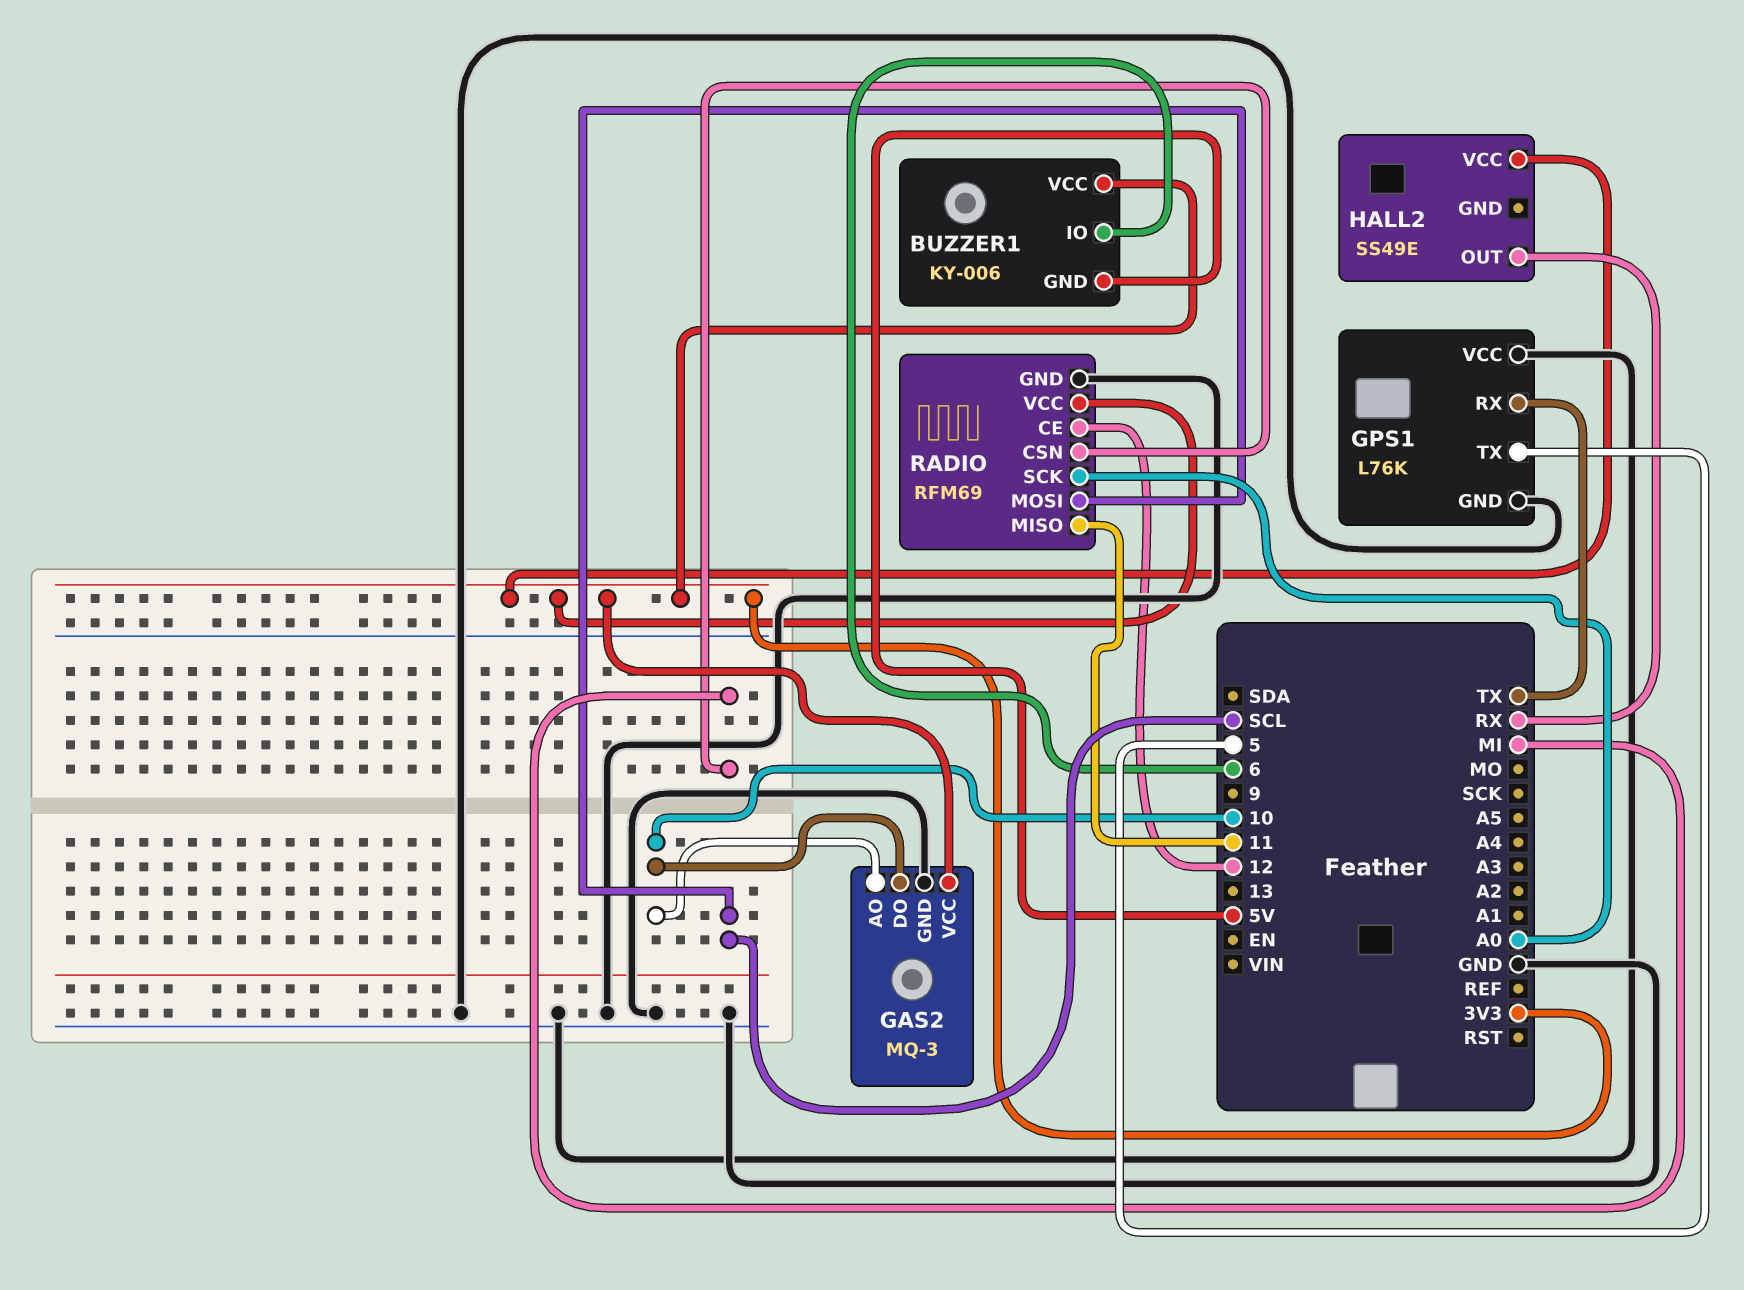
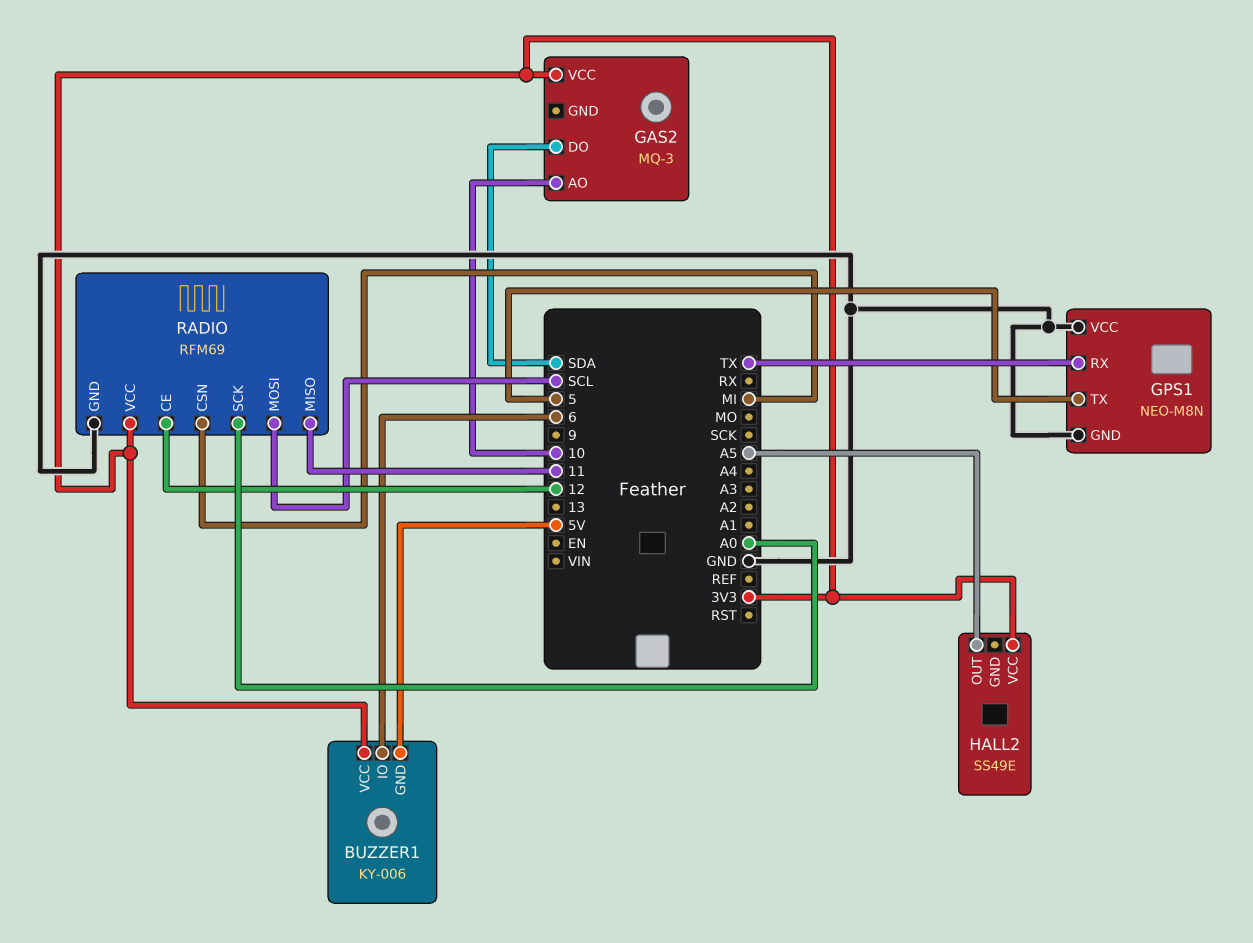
GAS2 pin DO: 10 -> SDA
GAS2 pin GND: GND -> none
GPS1: L76K -> NEO-M8N
HALL2 pin OUT: RX -> A5

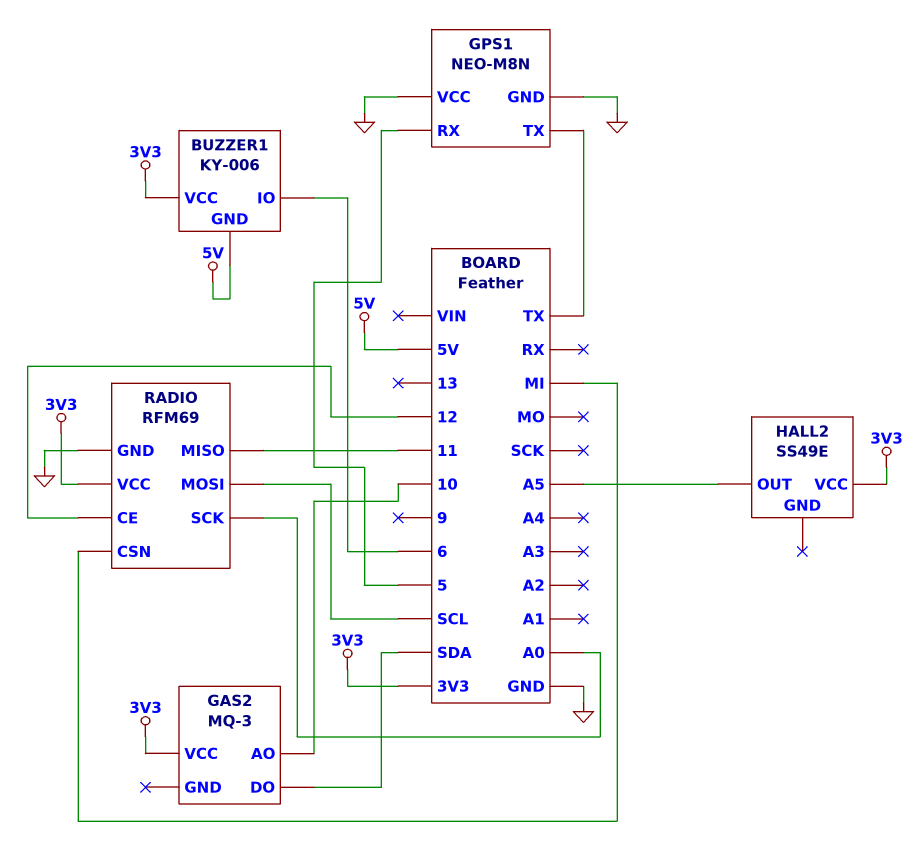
GPS1 pin RX: TX -> 5
GPS1 pin TX: 5 -> TX

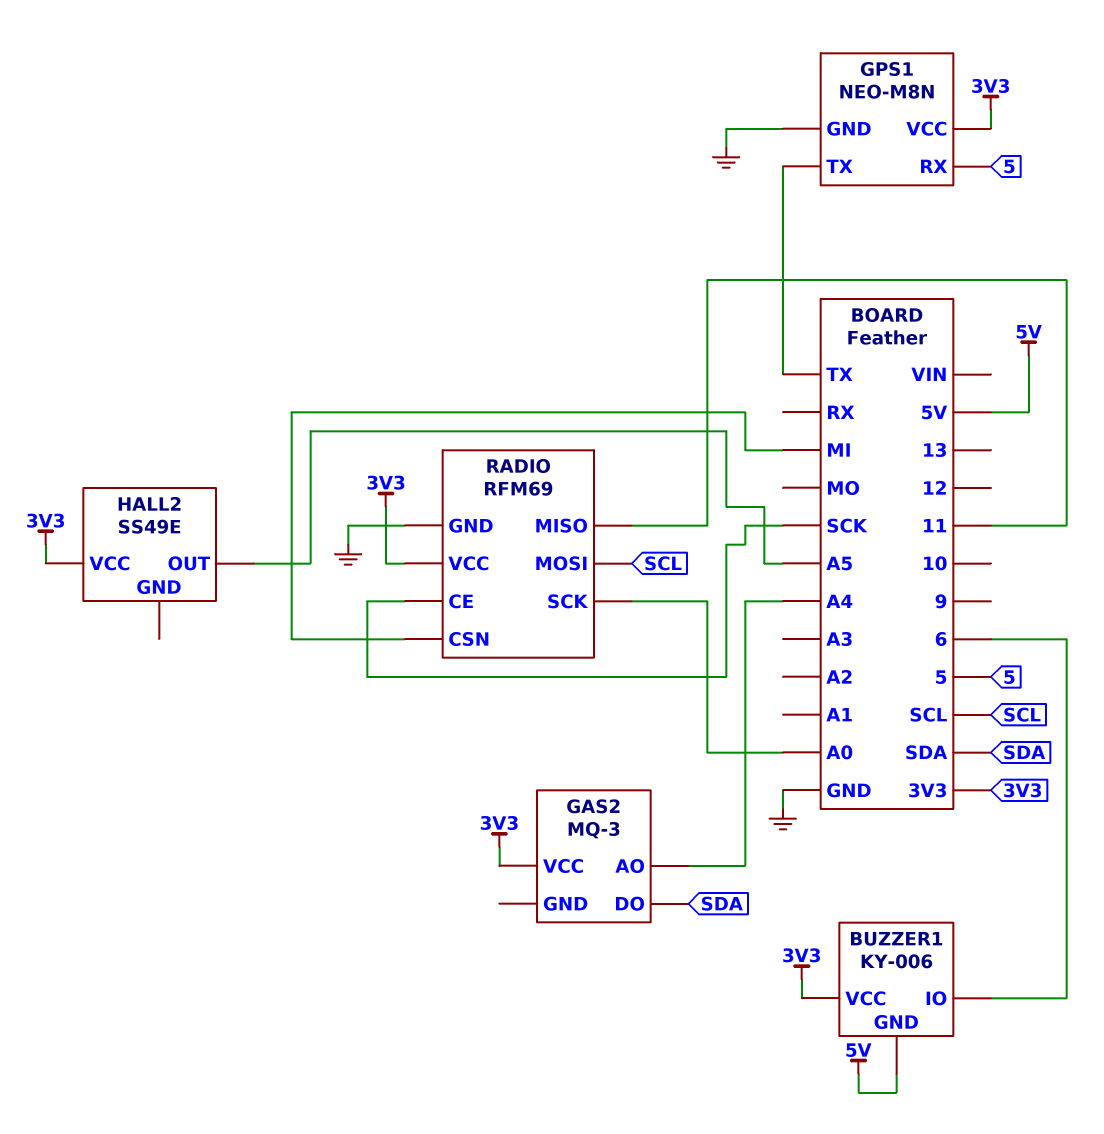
GAS2 pin AO: 10 -> A4
GPS1 pin VCC: GND -> 3V3
RADIO pin CE: 12 -> SCK

